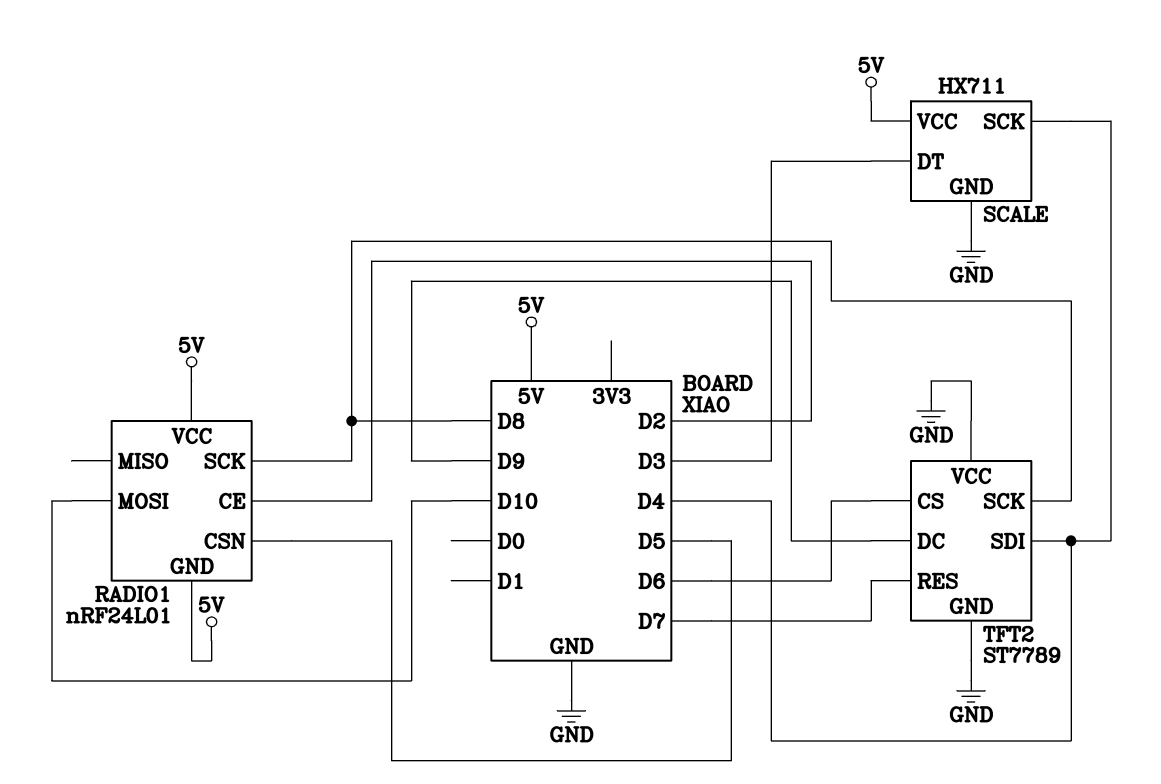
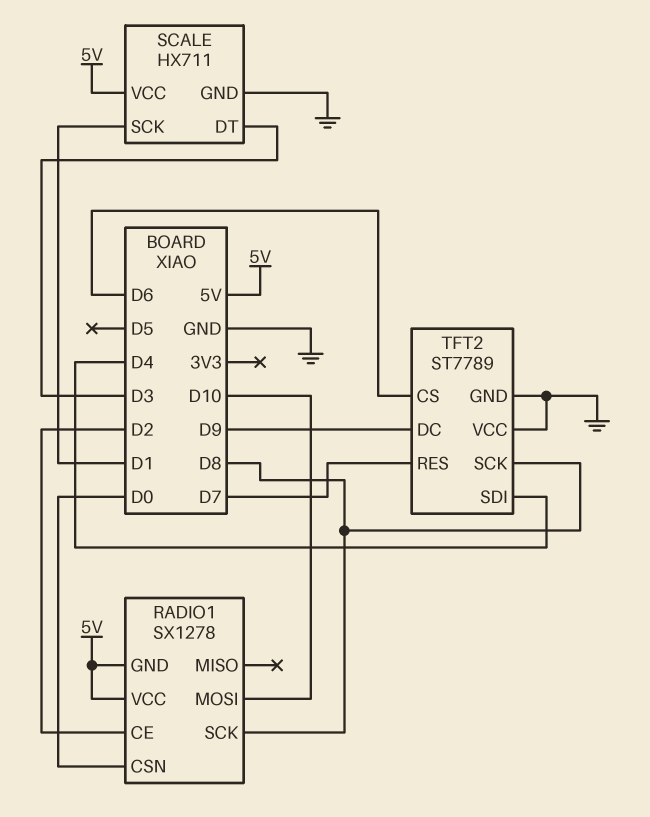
RADIO1: nRF24L01 -> SX1278
RADIO1 pin CSN: D5 -> D0
SCALE pin SCK: D4 -> D1

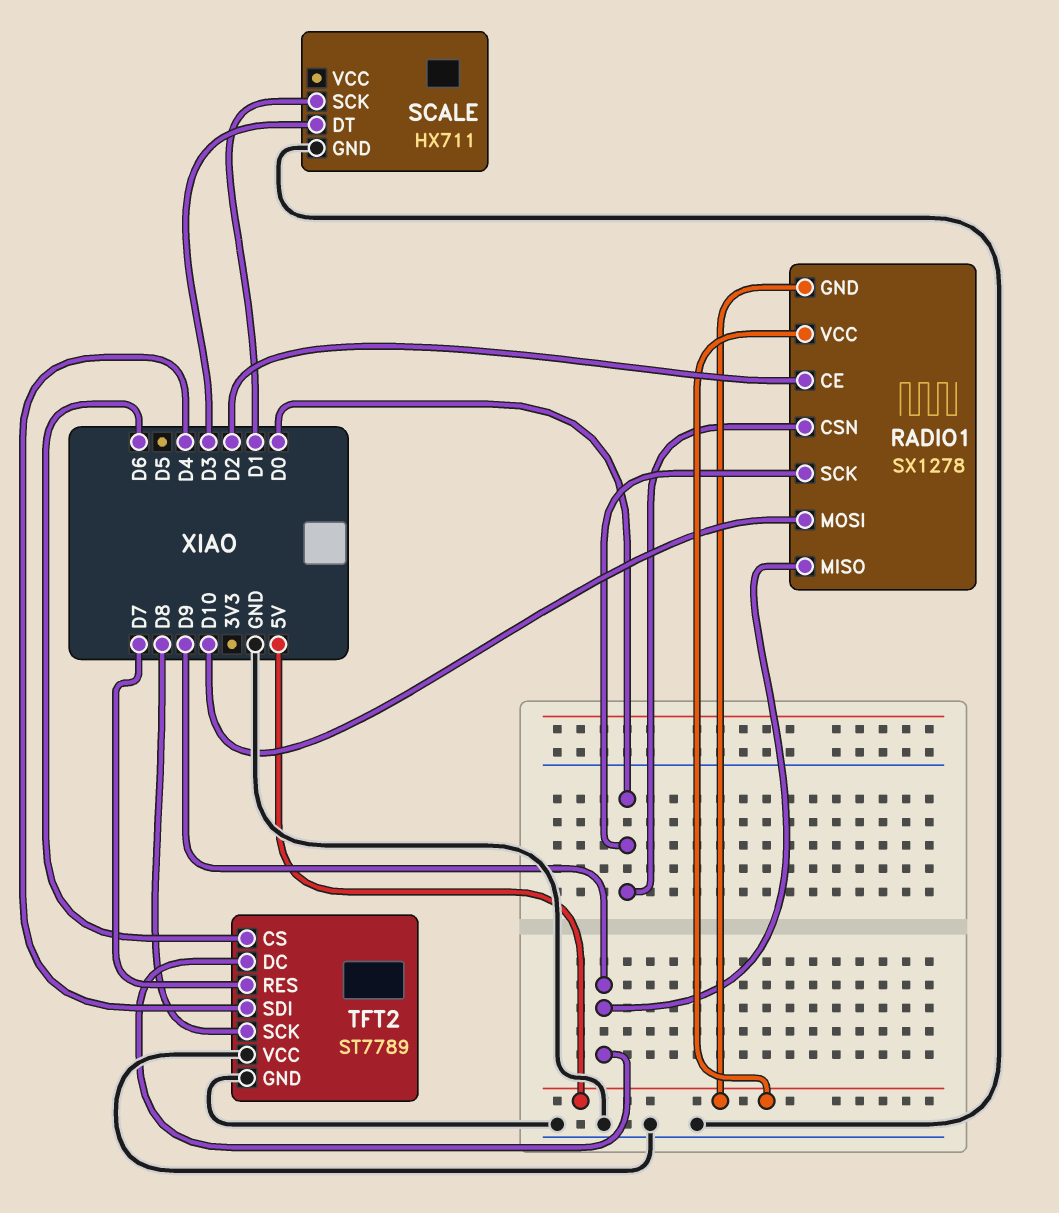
RADIO1 pin MISO: none -> D9
RADIO1 pin SCK: D8 -> D0
SCALE pin VCC: 5V -> none

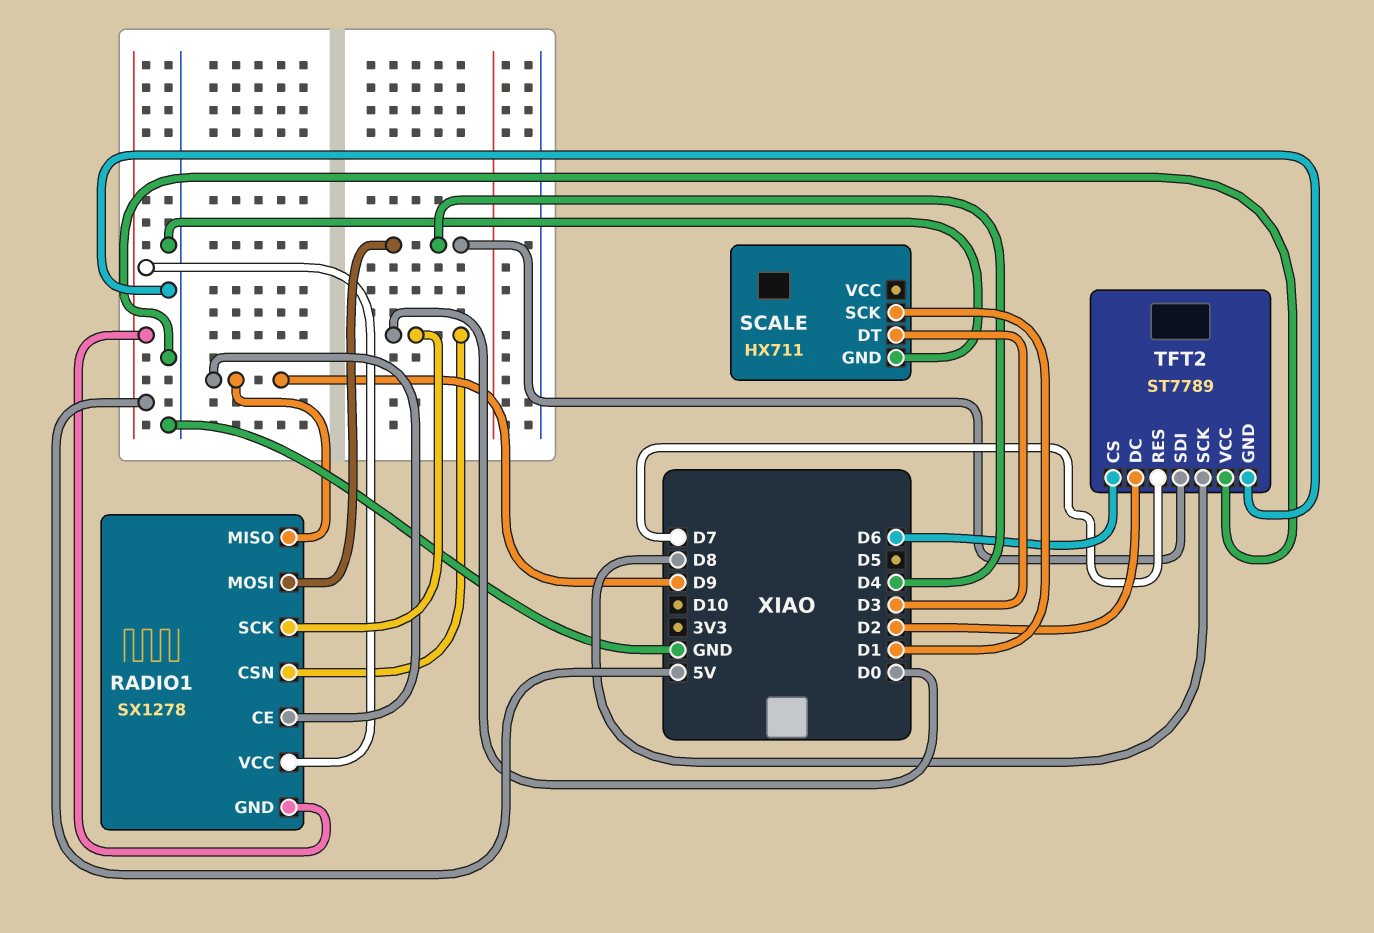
RADIO1 pin CE: D2 -> D9
RADIO1 pin MOSI: D10 -> D4
TFT2 pin DC: D9 -> D2

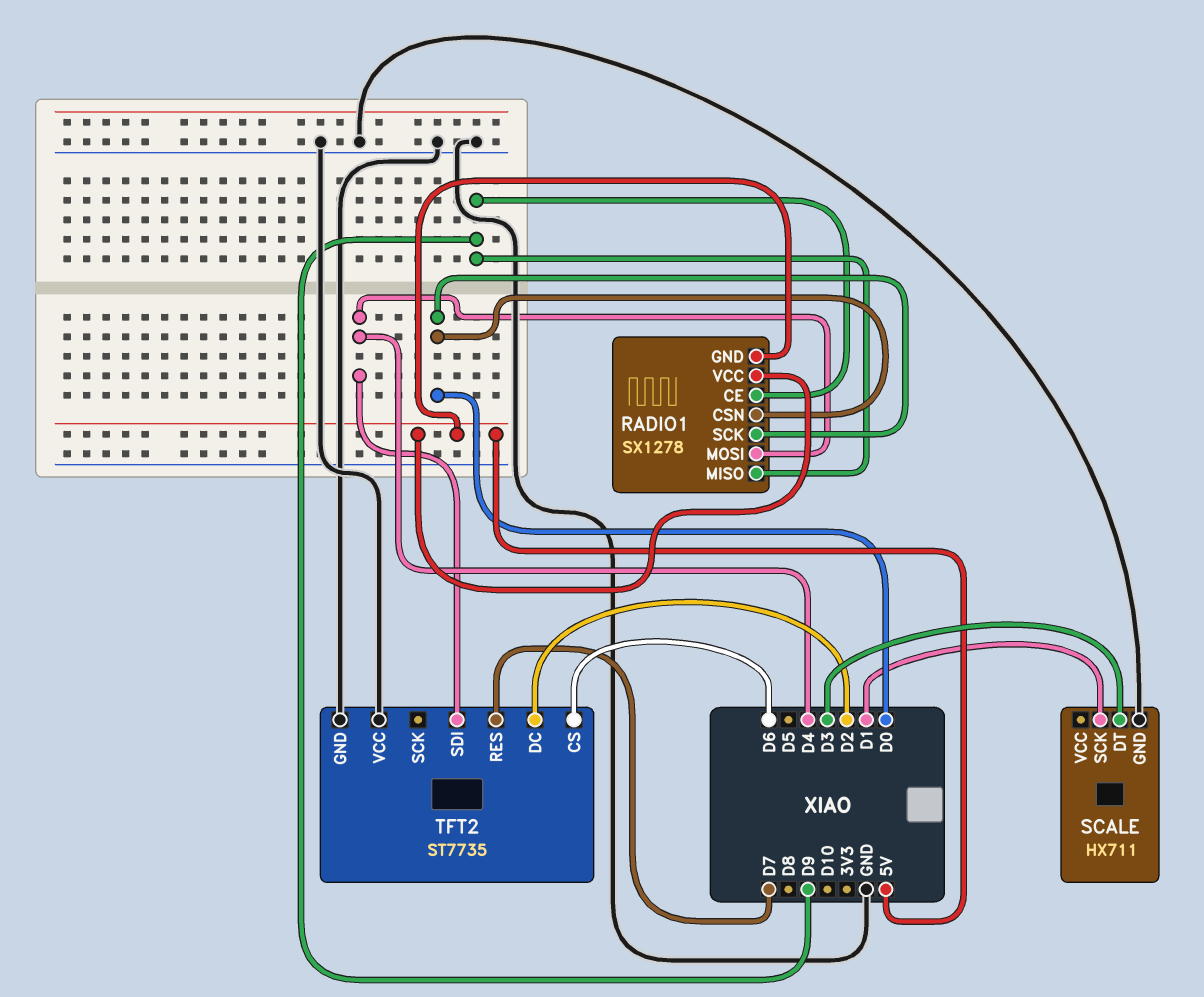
TFT2: ST7789 -> ST7735
TFT2 pin SCK: D8 -> none

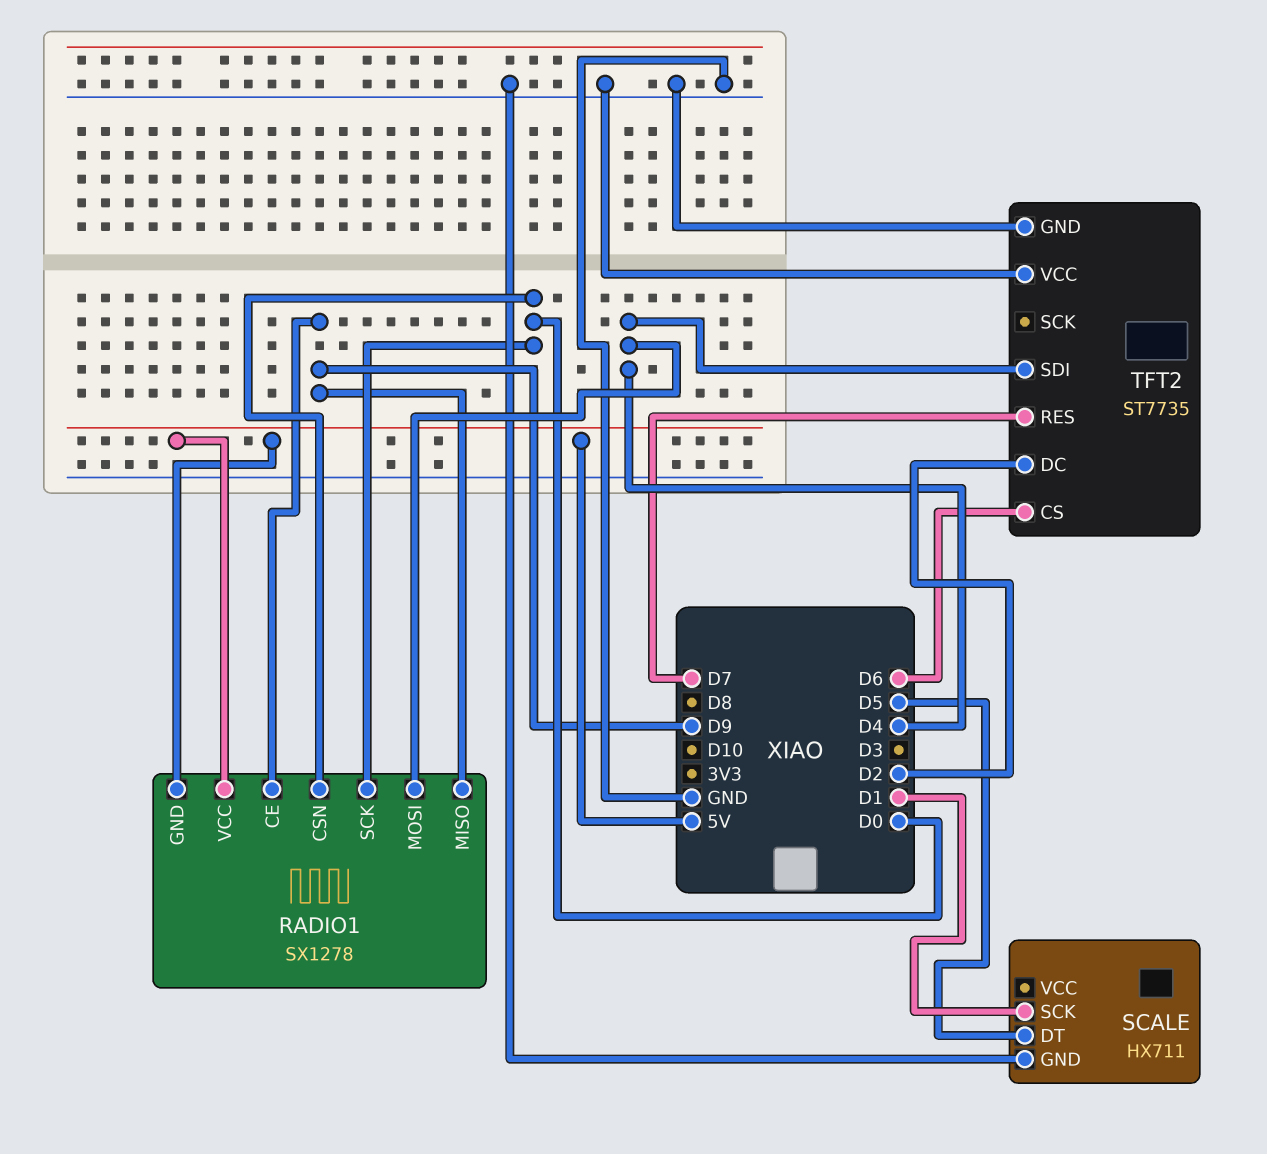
SCALE pin DT: D3 -> D5

